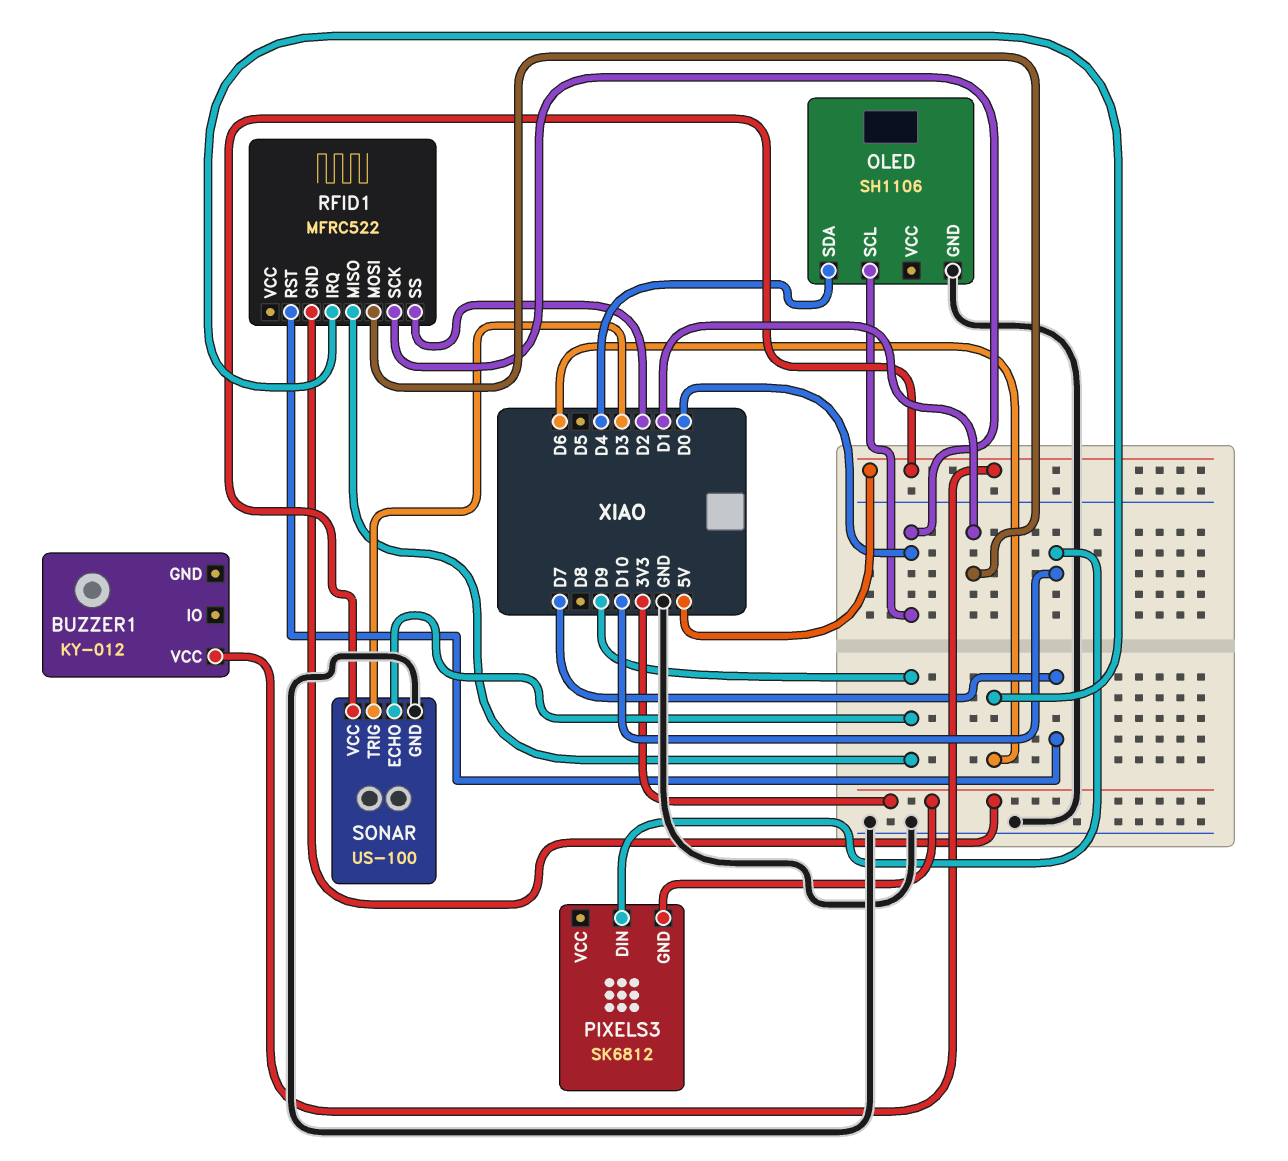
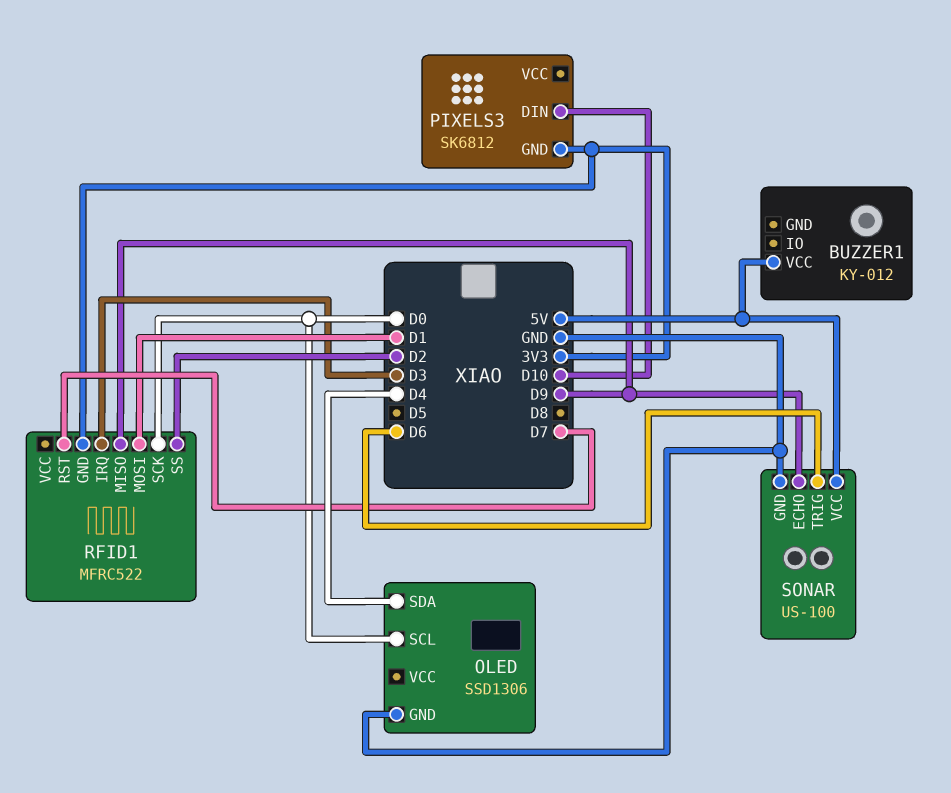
OLED: SH1106 -> SSD1306
RFID1 pin IRQ: D6 -> D3
SONAR pin TRIG: D3 -> D6

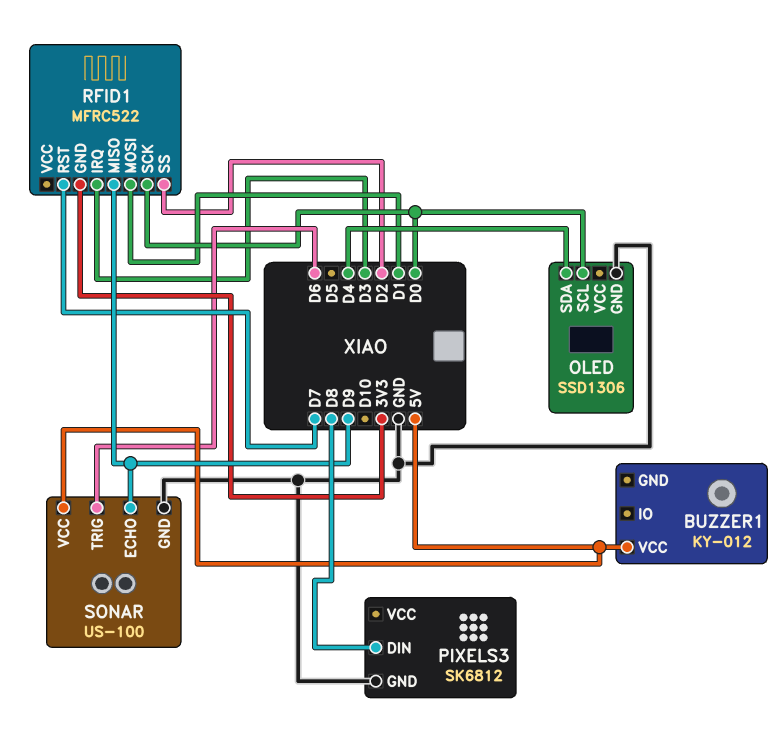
PIXELS3 pin DIN: D10 -> D8
PIXELS3 pin GND: 3V3 -> GND

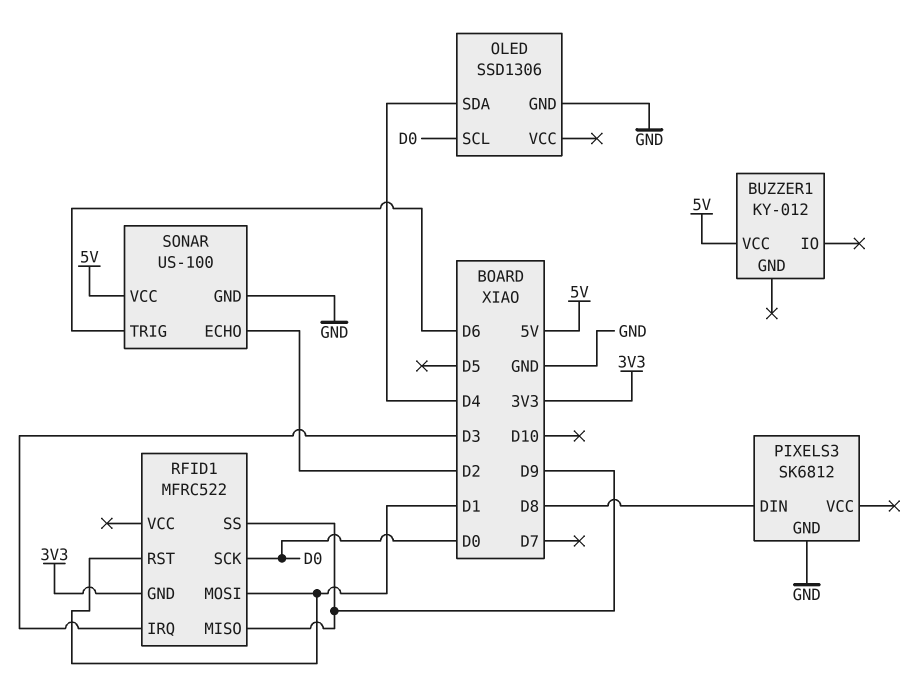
RFID1 pin RST: D7 -> D1
RFID1 pin SS: D2 -> D9
SONAR pin ECHO: D9 -> D2

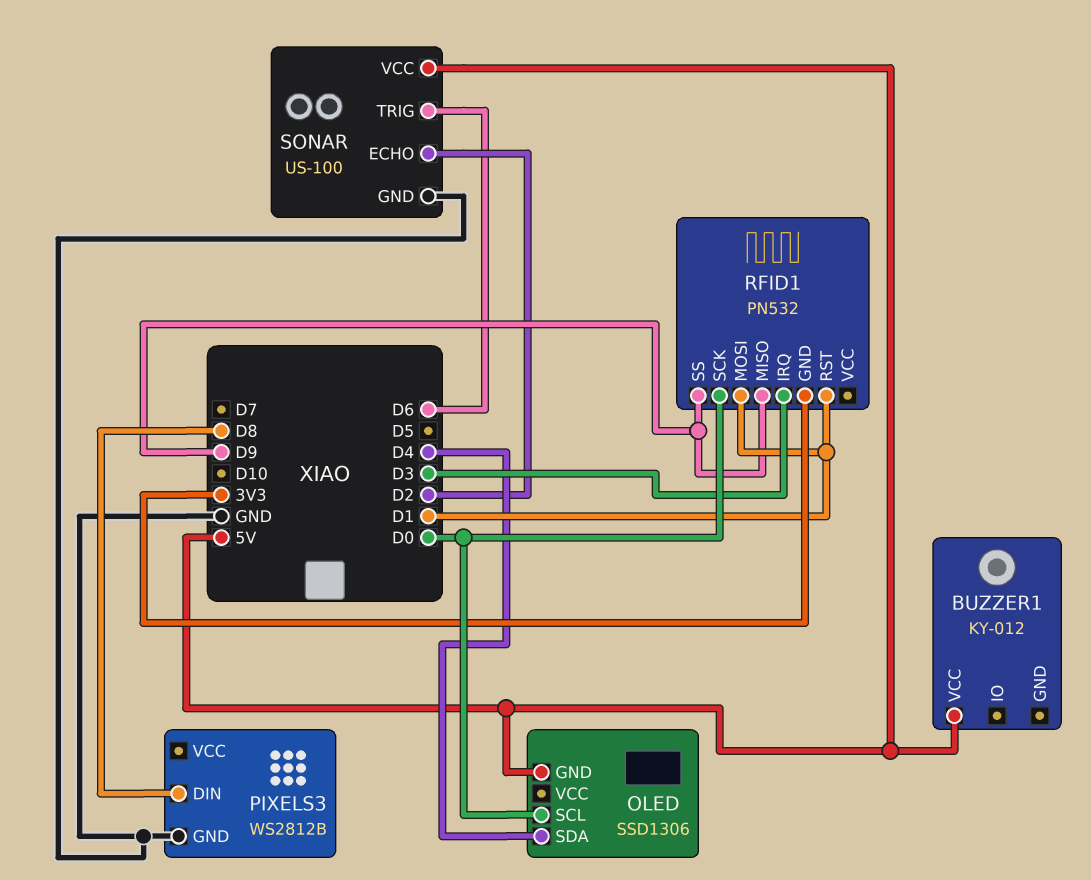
OLED pin GND: GND -> 5V
PIXELS3: SK6812 -> WS2812B
RFID1: MFRC522 -> PN532

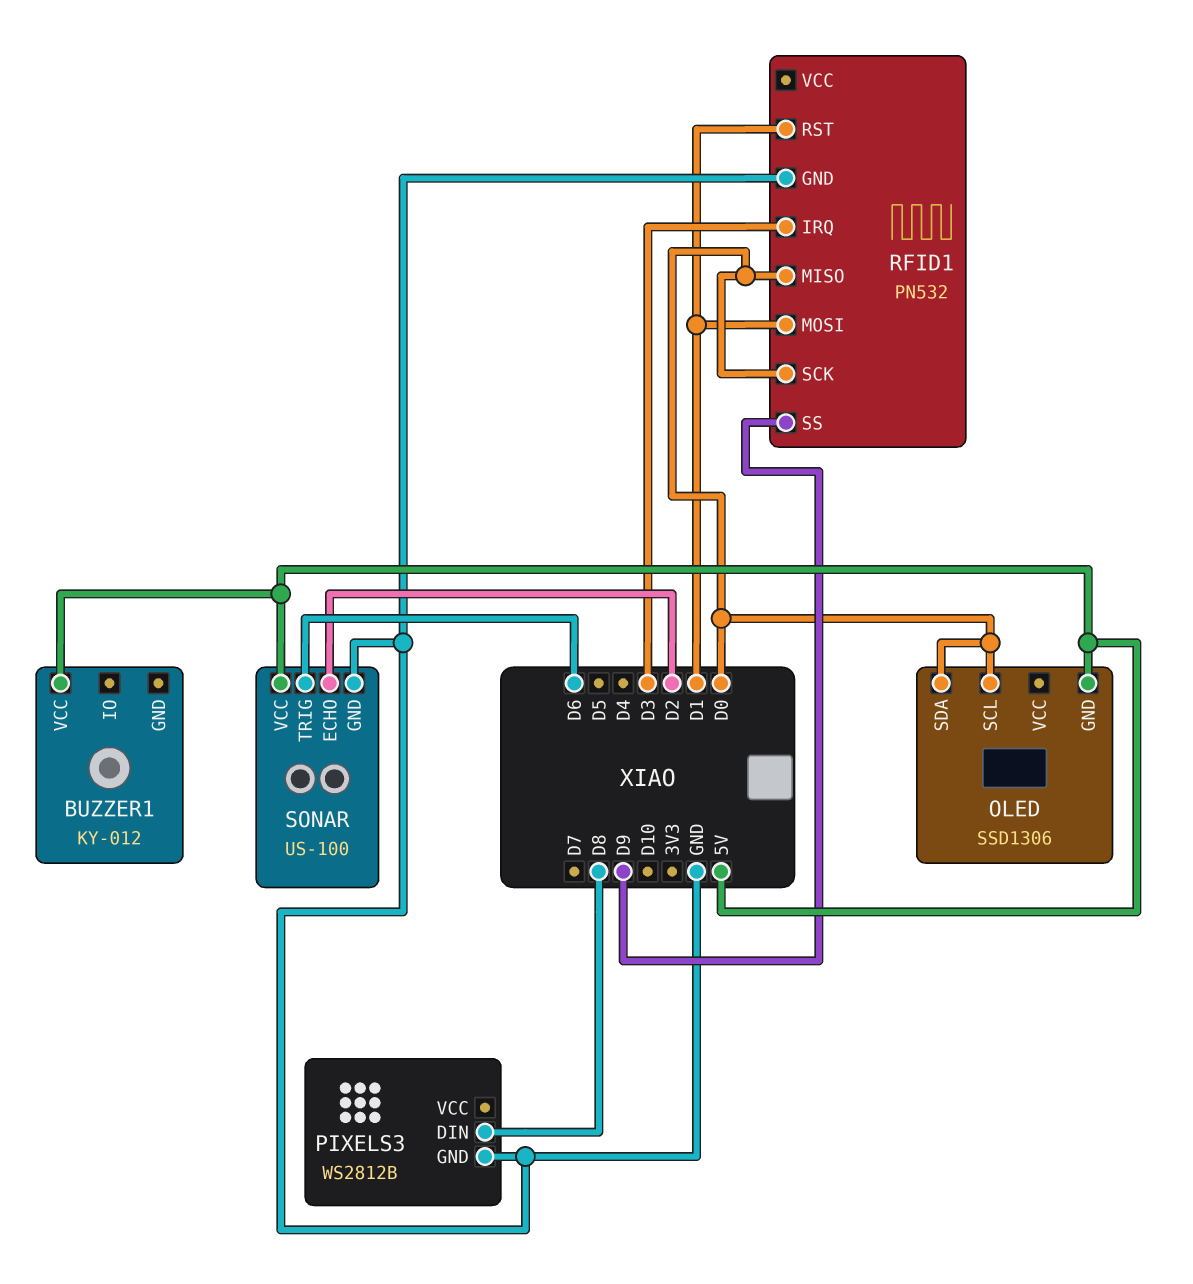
OLED pin SDA: D4 -> D0
RFID1 pin GND: 3V3 -> GND
RFID1 pin MISO: D9 -> D0

